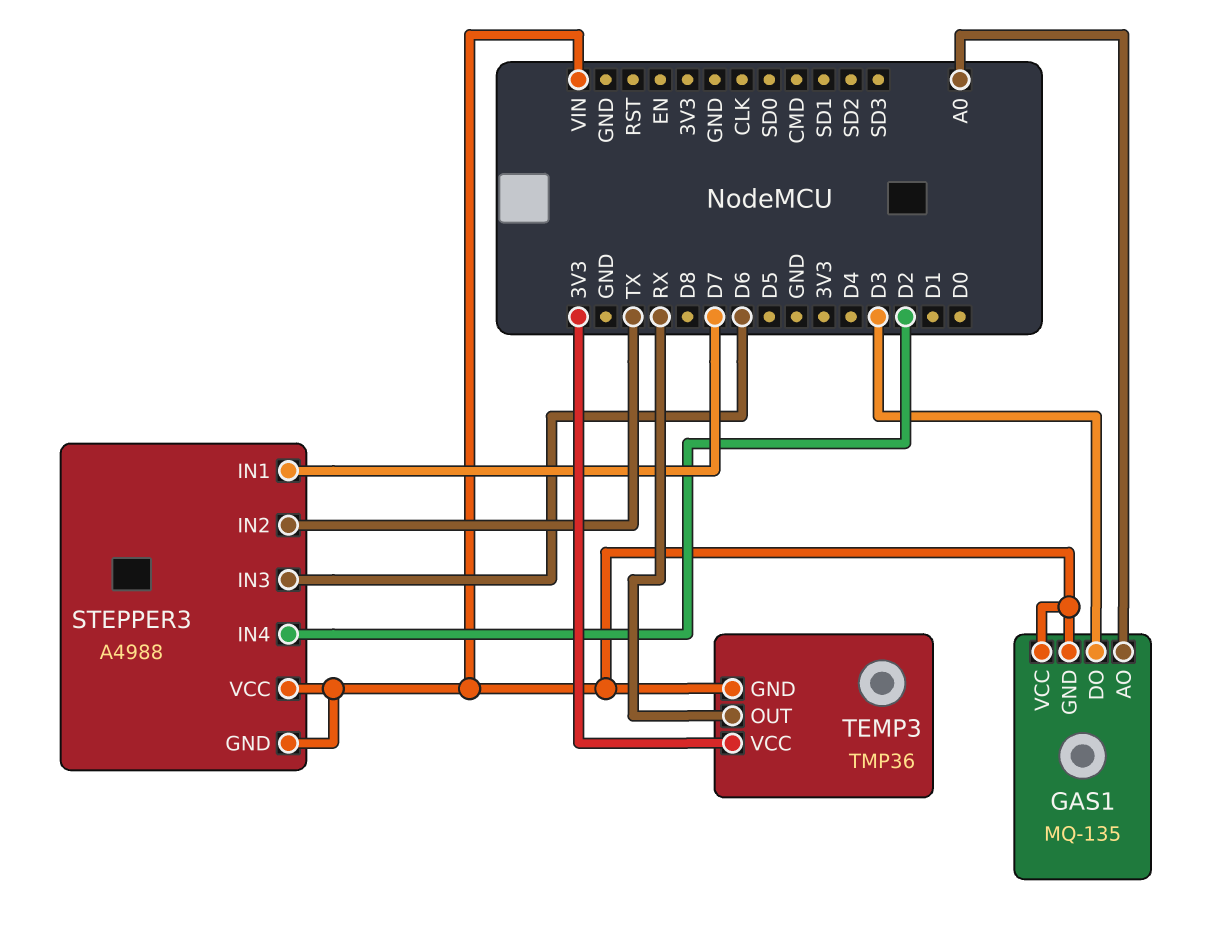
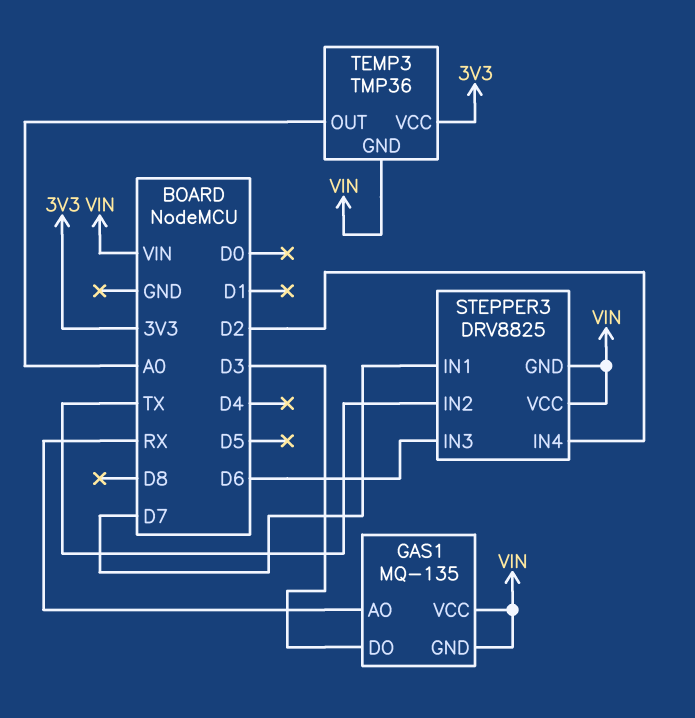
GAS1 pin AO: A0 -> RX
STEPPER3: A4988 -> DRV8825
TEMP3 pin OUT: RX -> A0

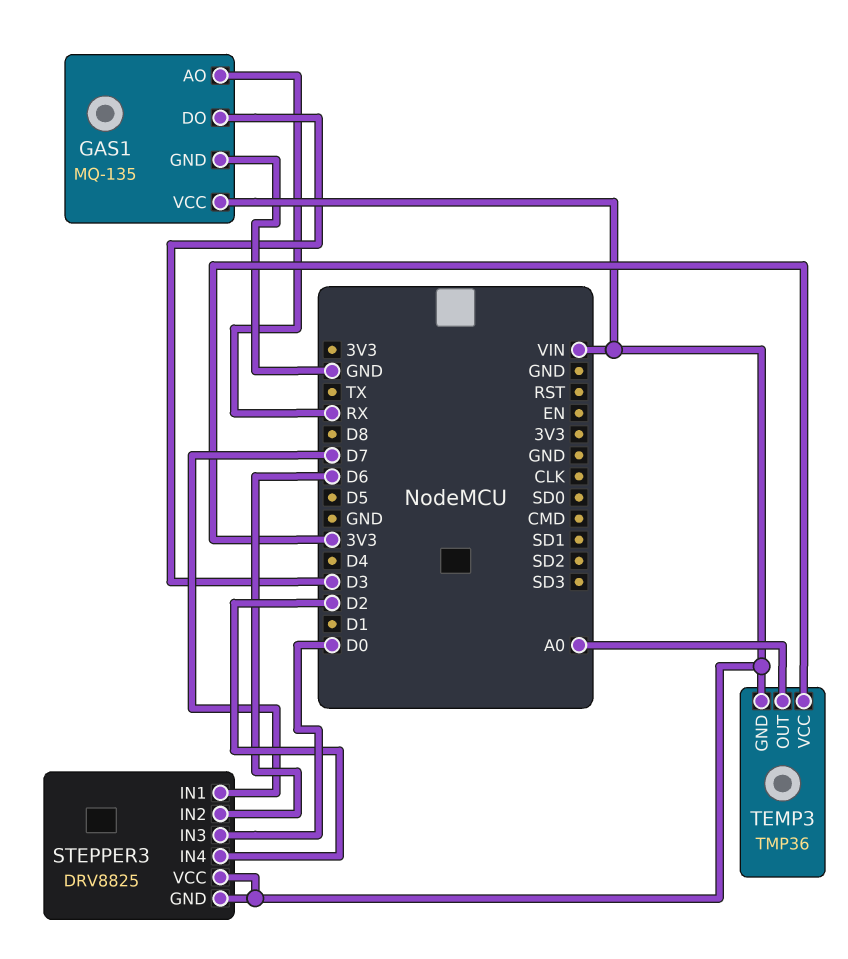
GAS1 pin GND: VIN -> GND
STEPPER3 pin IN2: TX -> D6
STEPPER3 pin IN3: D6 -> D0

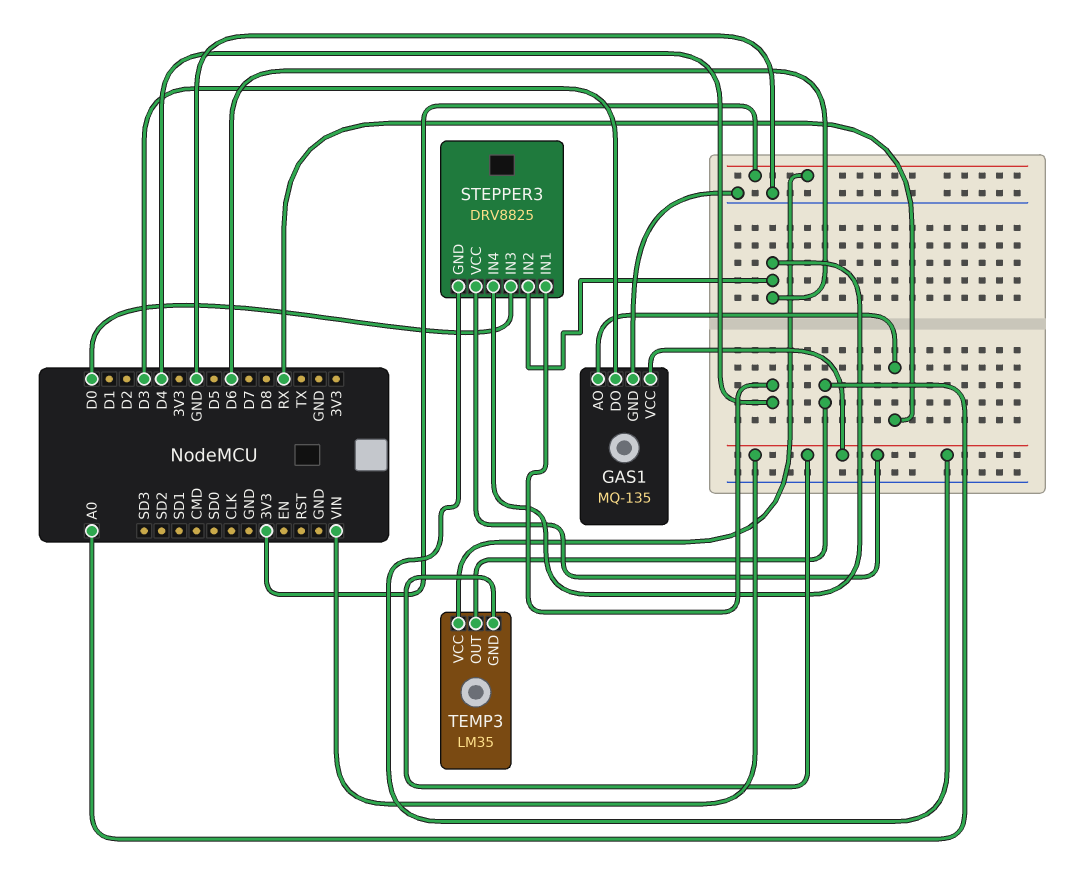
STEPPER3 pin IN1: D7 -> D4
STEPPER3 pin IN4: D2 -> D6
TEMP3: TMP36 -> LM35

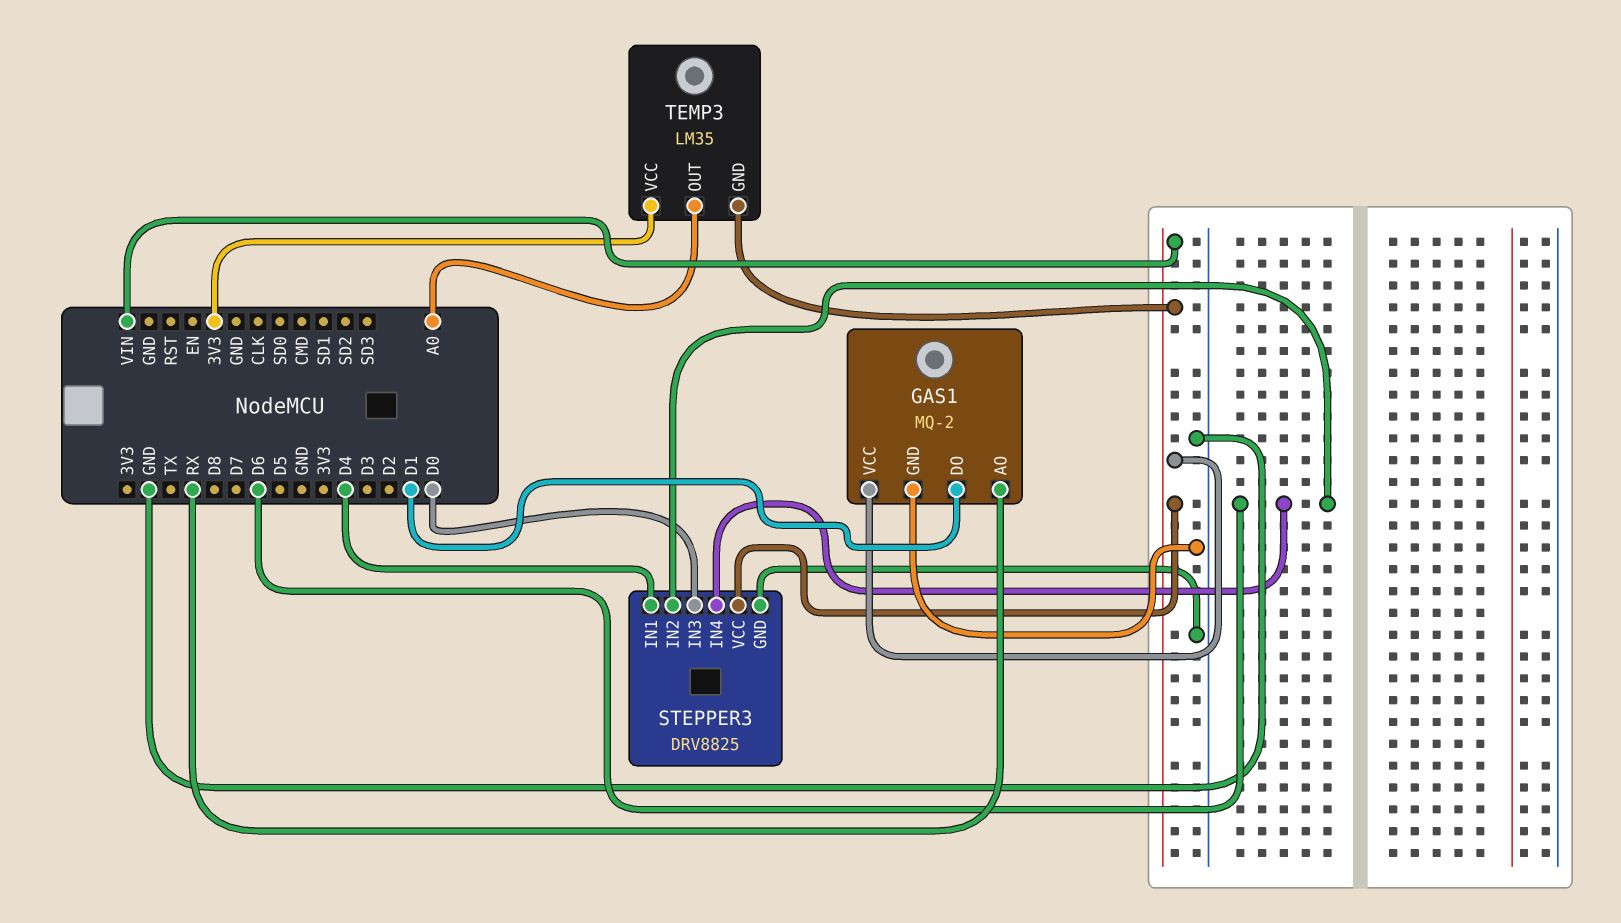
GAS1: MQ-135 -> MQ-2
GAS1 pin DO: D3 -> D1
STEPPER3 pin GND: VIN -> GND

